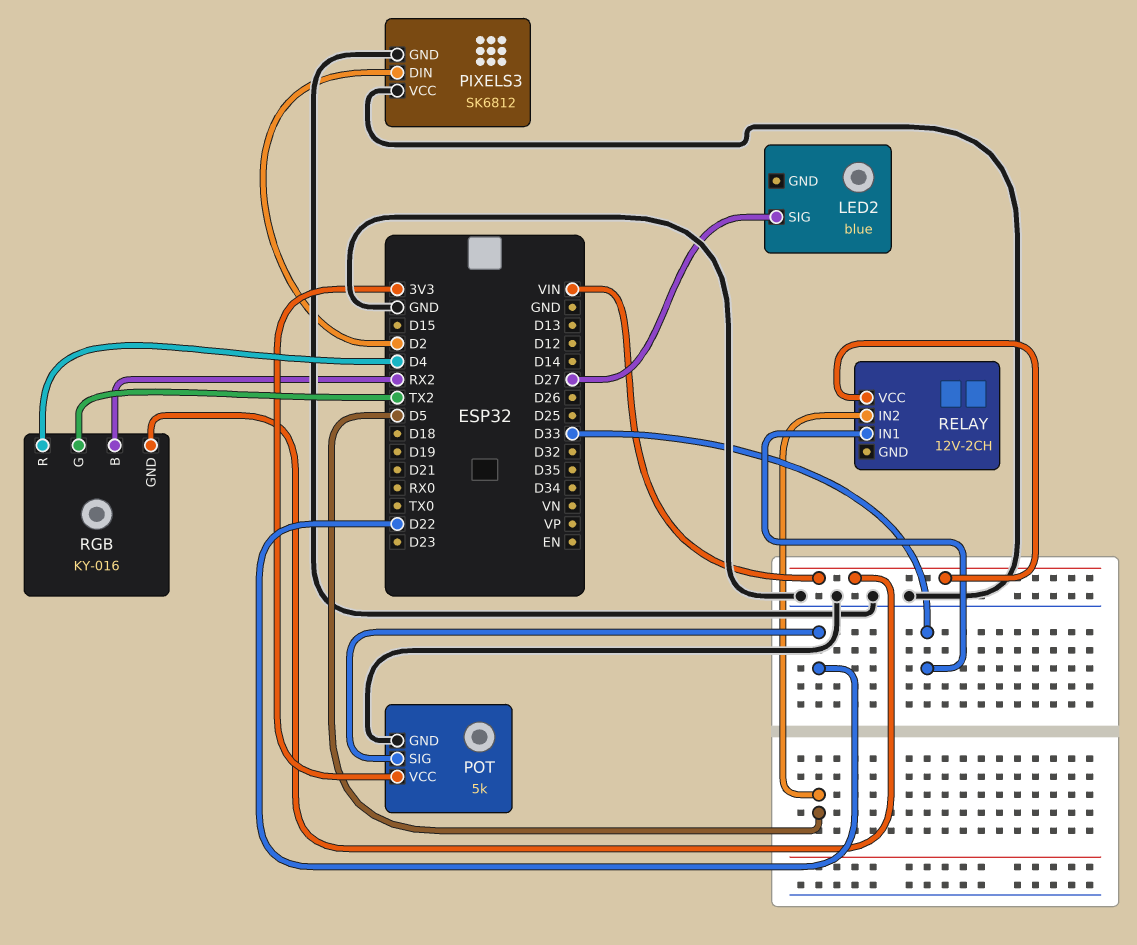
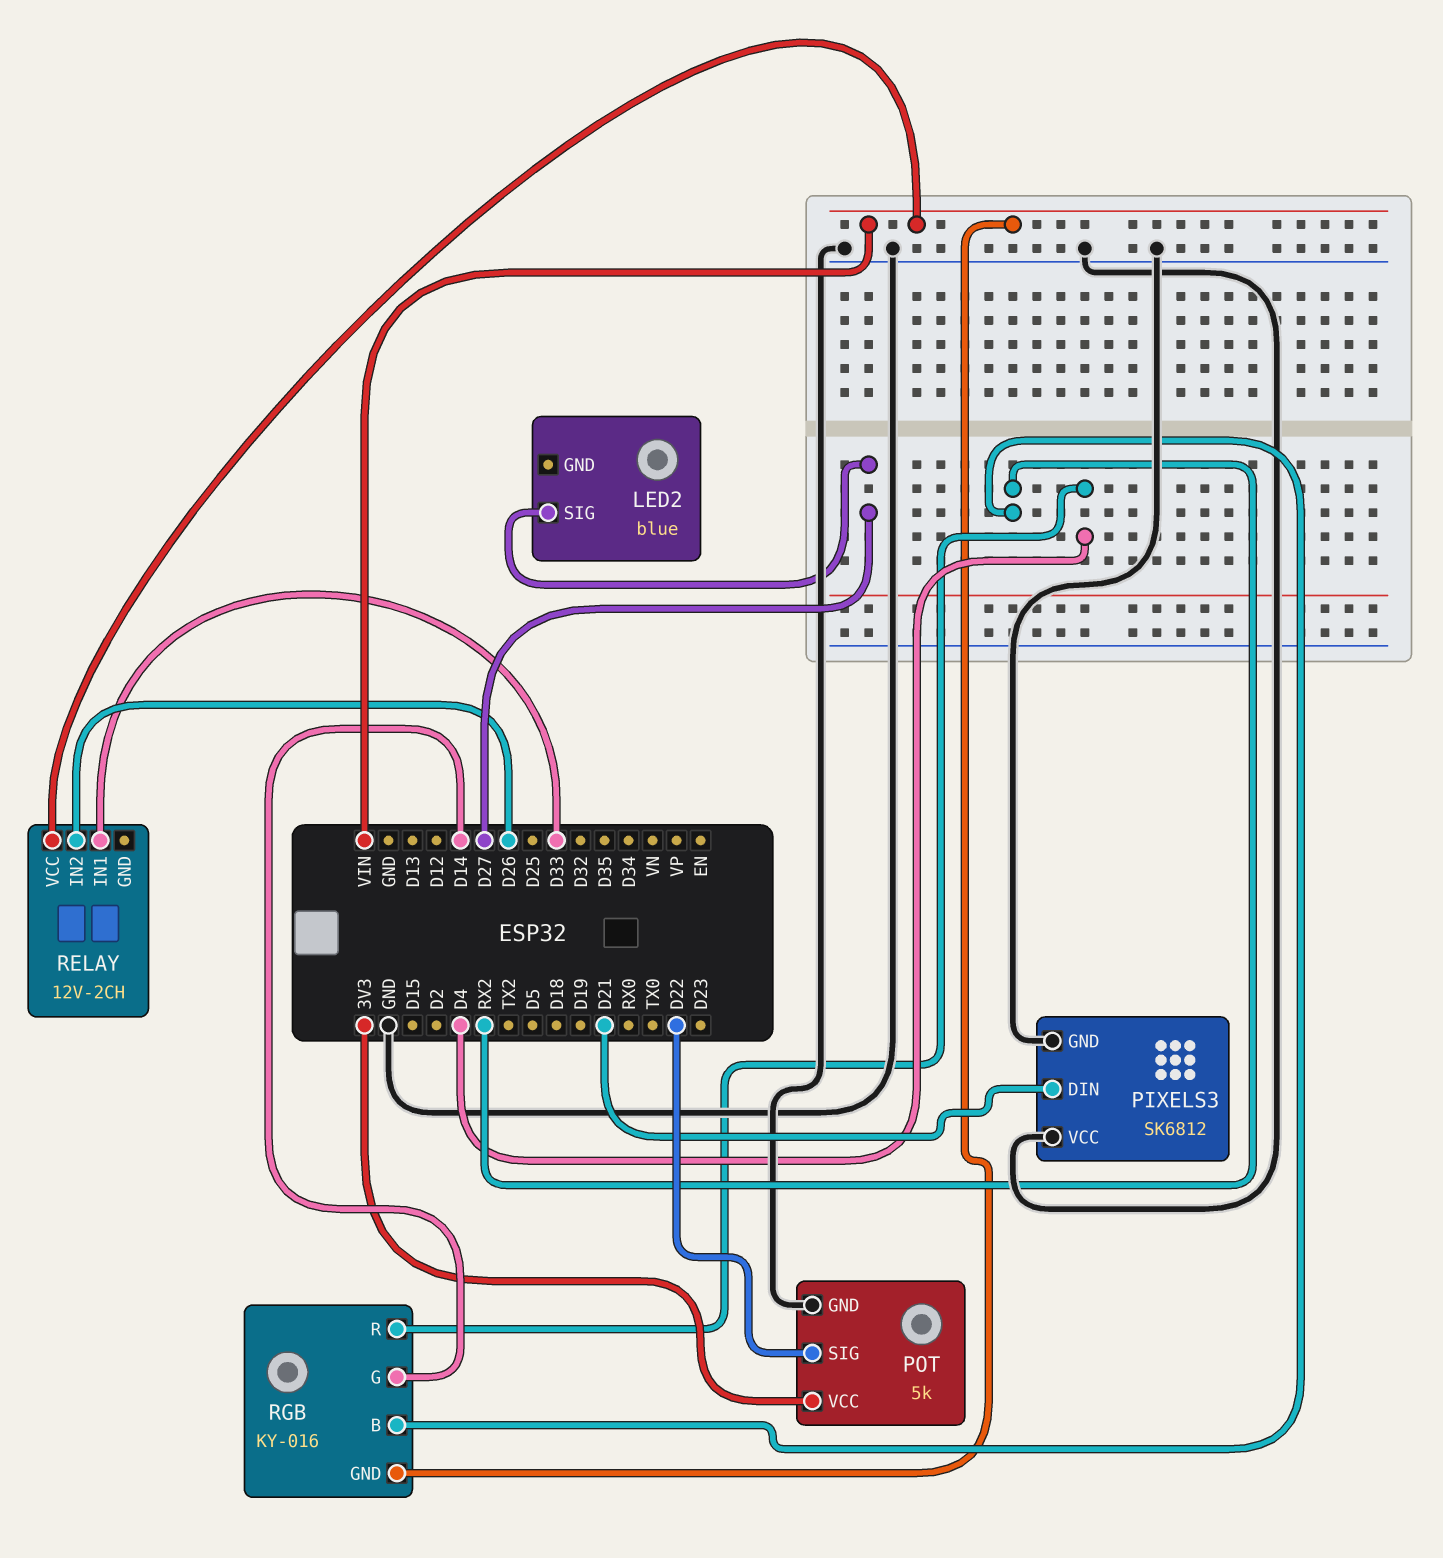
PIXELS3 pin DIN: D2 -> D21
RELAY pin IN2: D5 -> D26
RGB pin G: TX2 -> D14

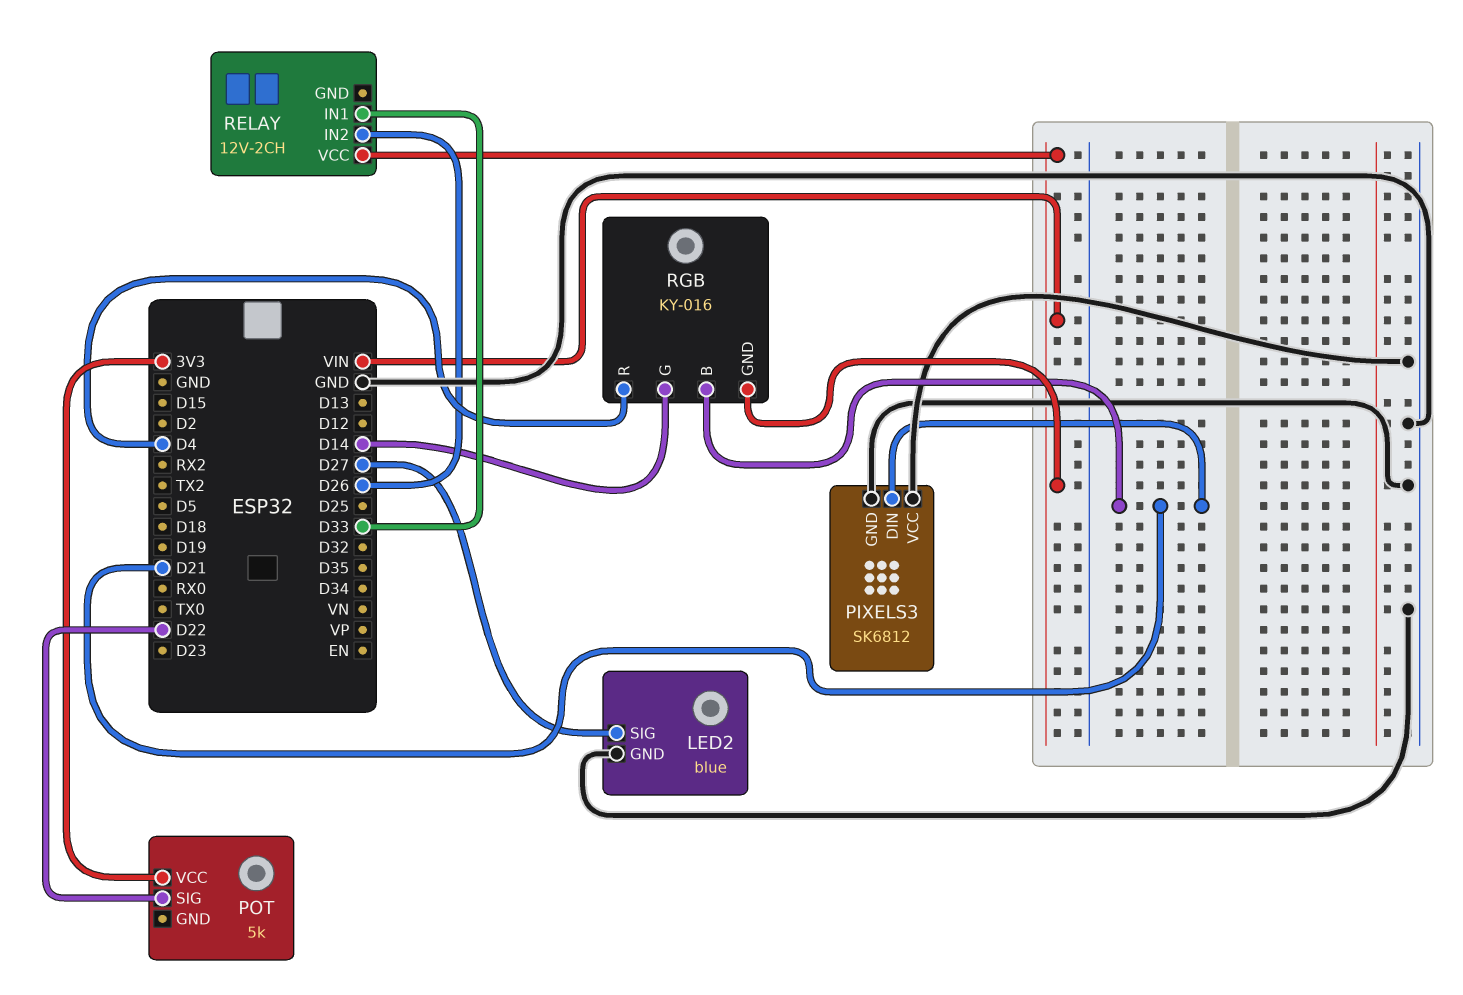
LED2 pin GND: none -> GND
POT pin GND: GND -> none
RGB pin B: RX2 -> D21

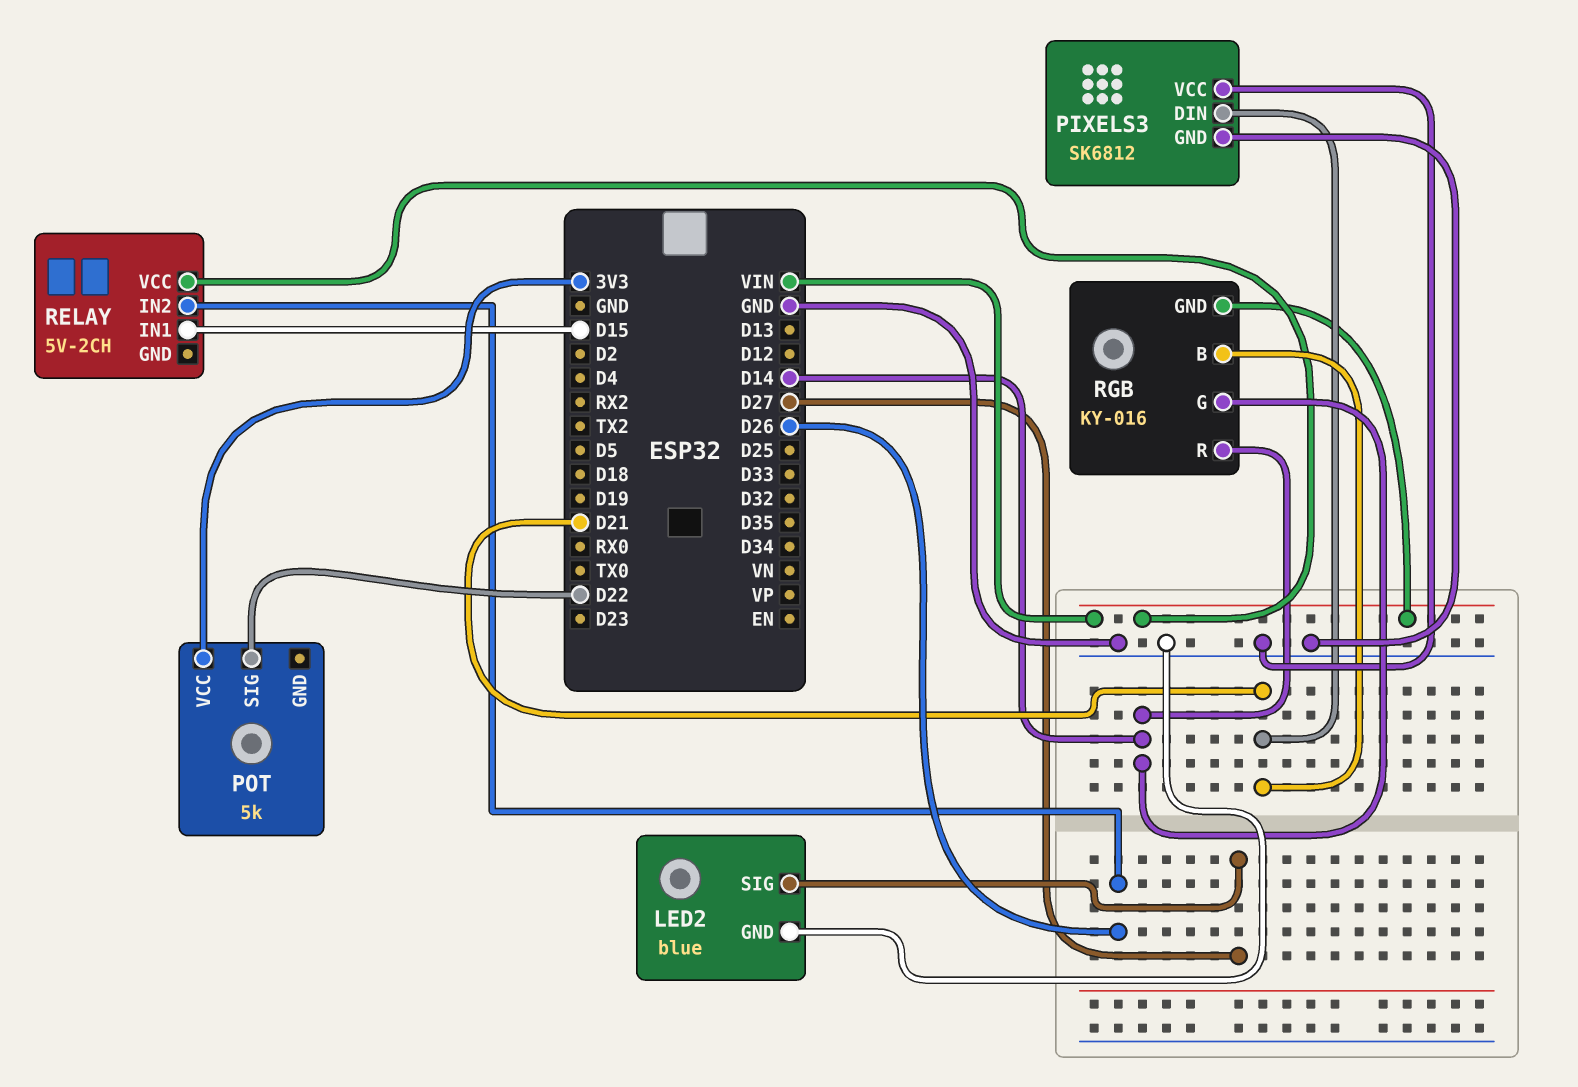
RELAY: 12V-2CH -> 5V-2CH
RELAY pin IN1: D33 -> D15
RGB pin R: D4 -> D14

